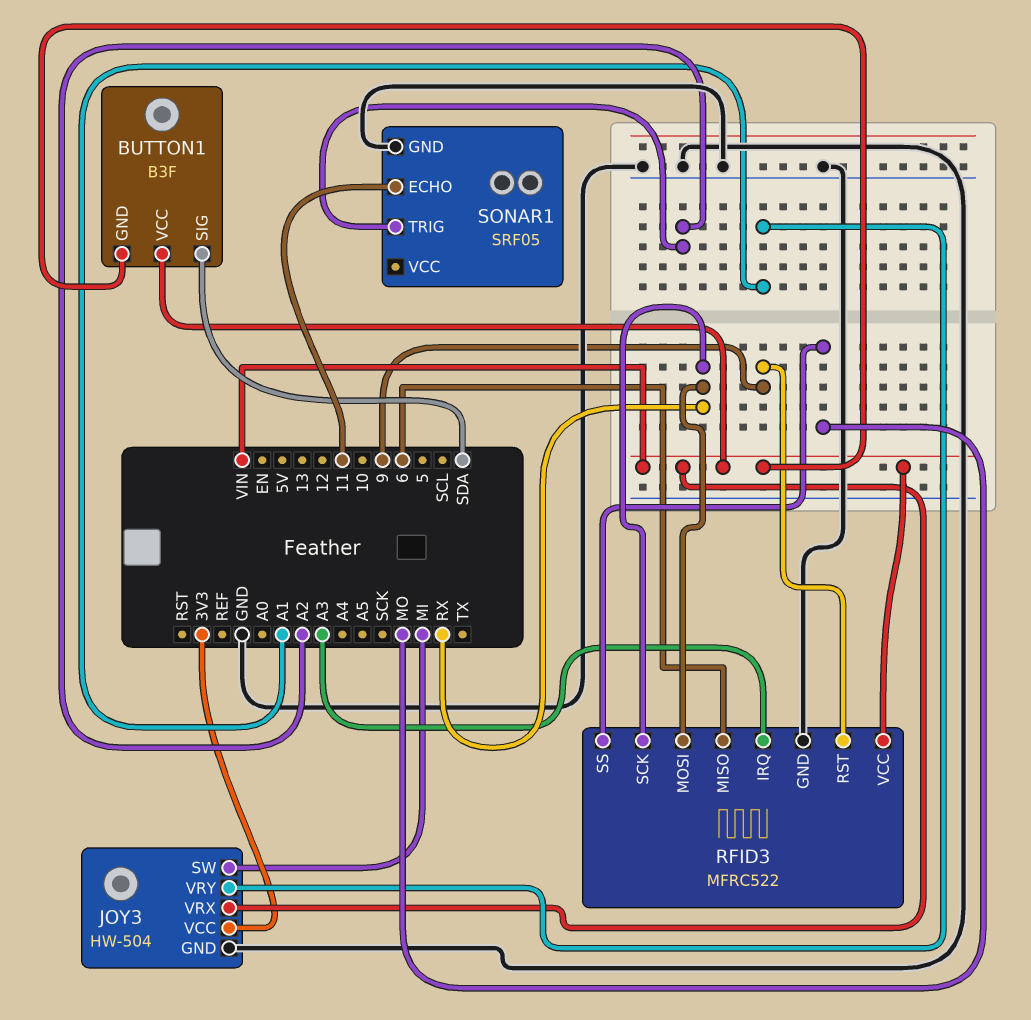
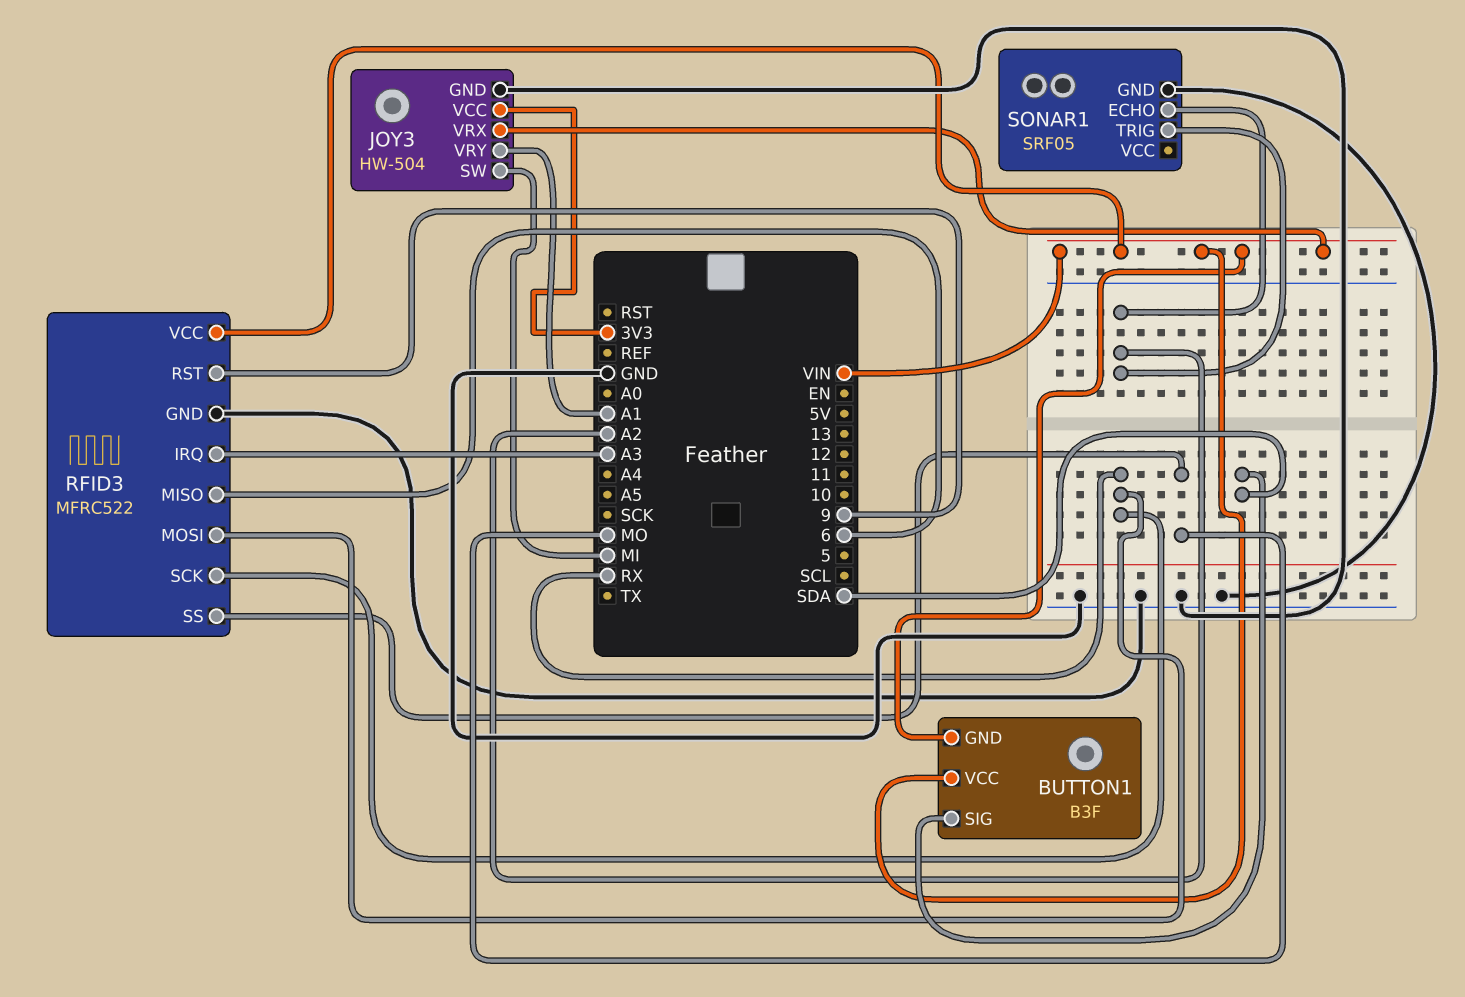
SONAR1 pin ECHO: 11 -> A2

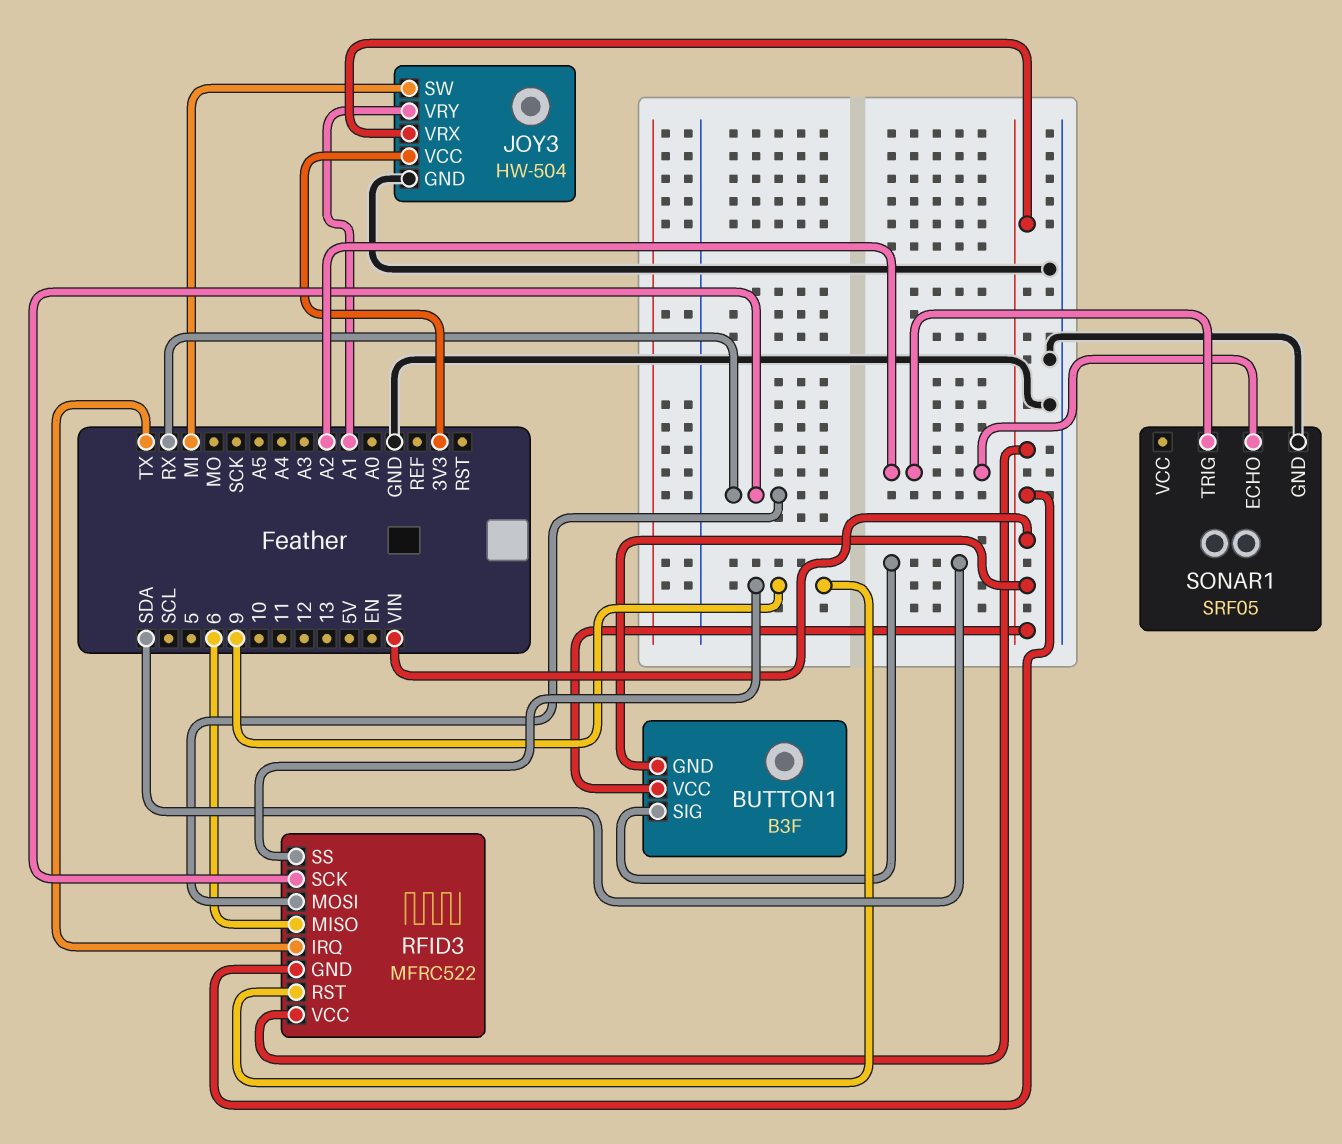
RFID3 pin GND: GND -> VIN
RFID3 pin IRQ: A3 -> TX
RFID3 pin SS: MO -> 9

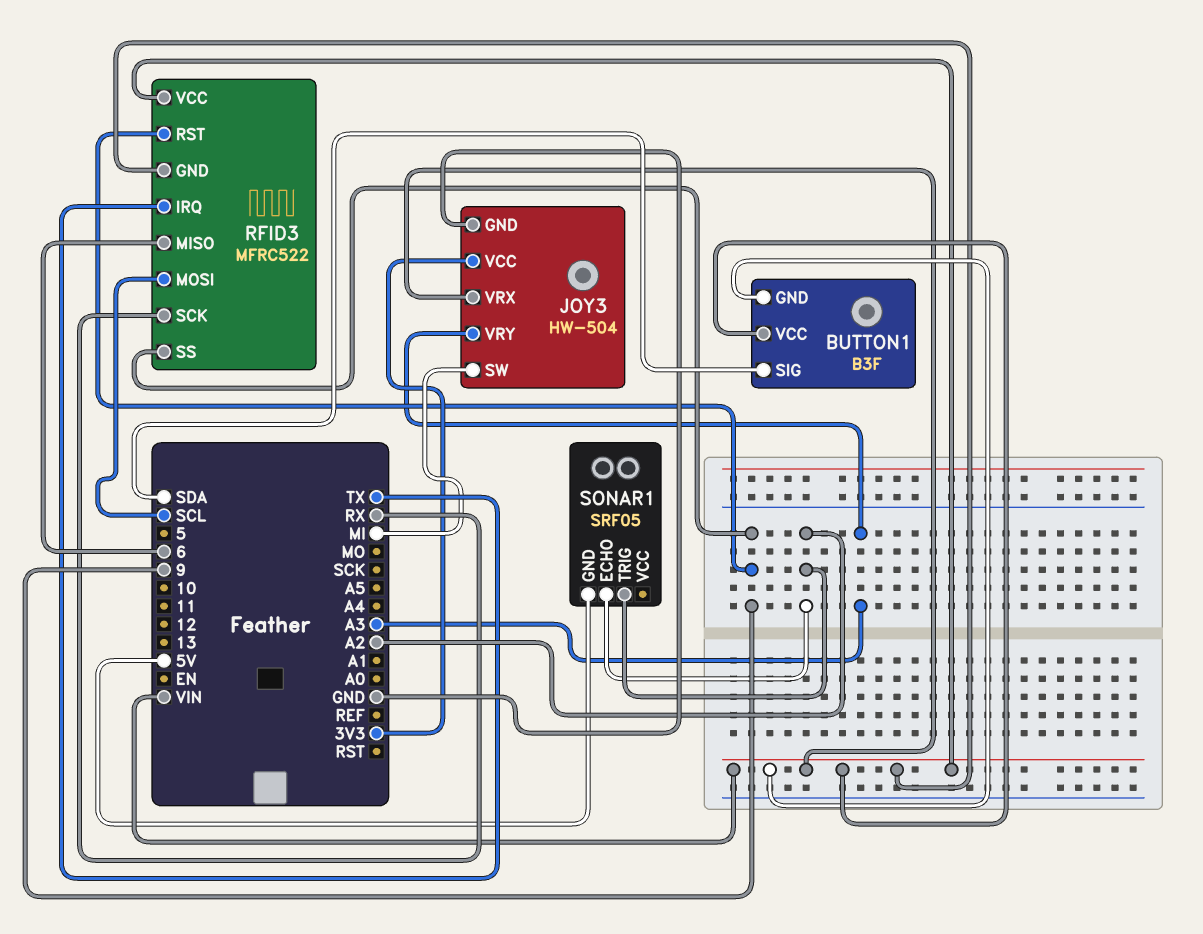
JOY3 pin VRY: A1 -> A3
RFID3 pin MOSI: RX -> SCL
SONAR1 pin GND: GND -> 5V

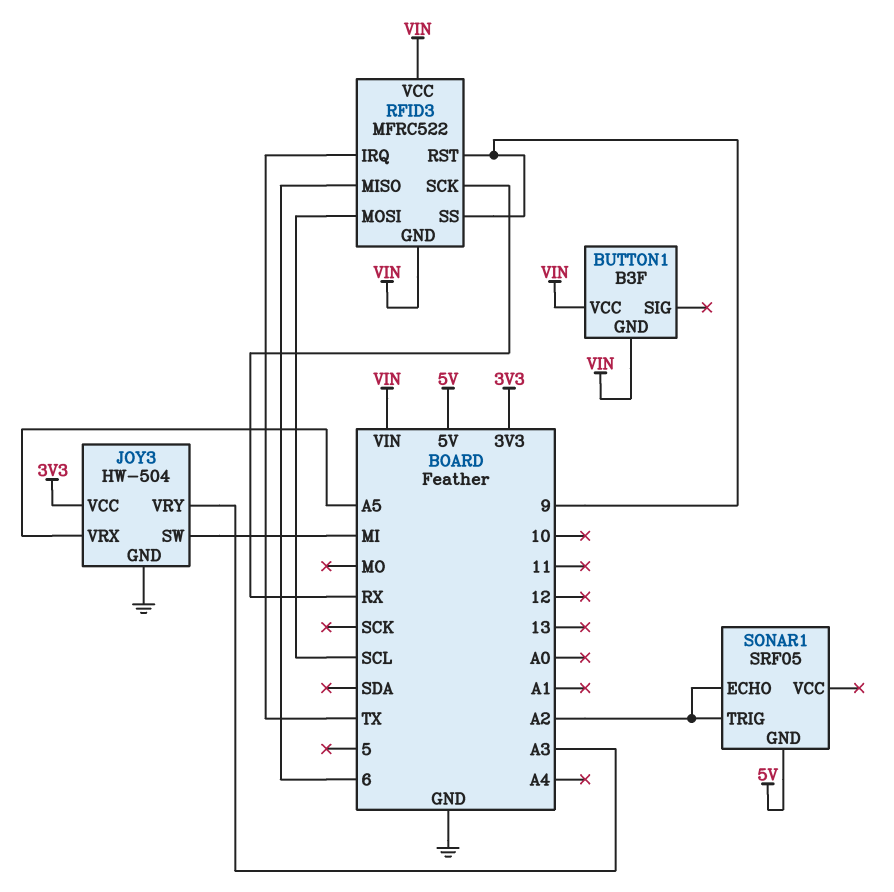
BUTTON1 pin SIG: SDA -> none
JOY3 pin VRX: VIN -> A5

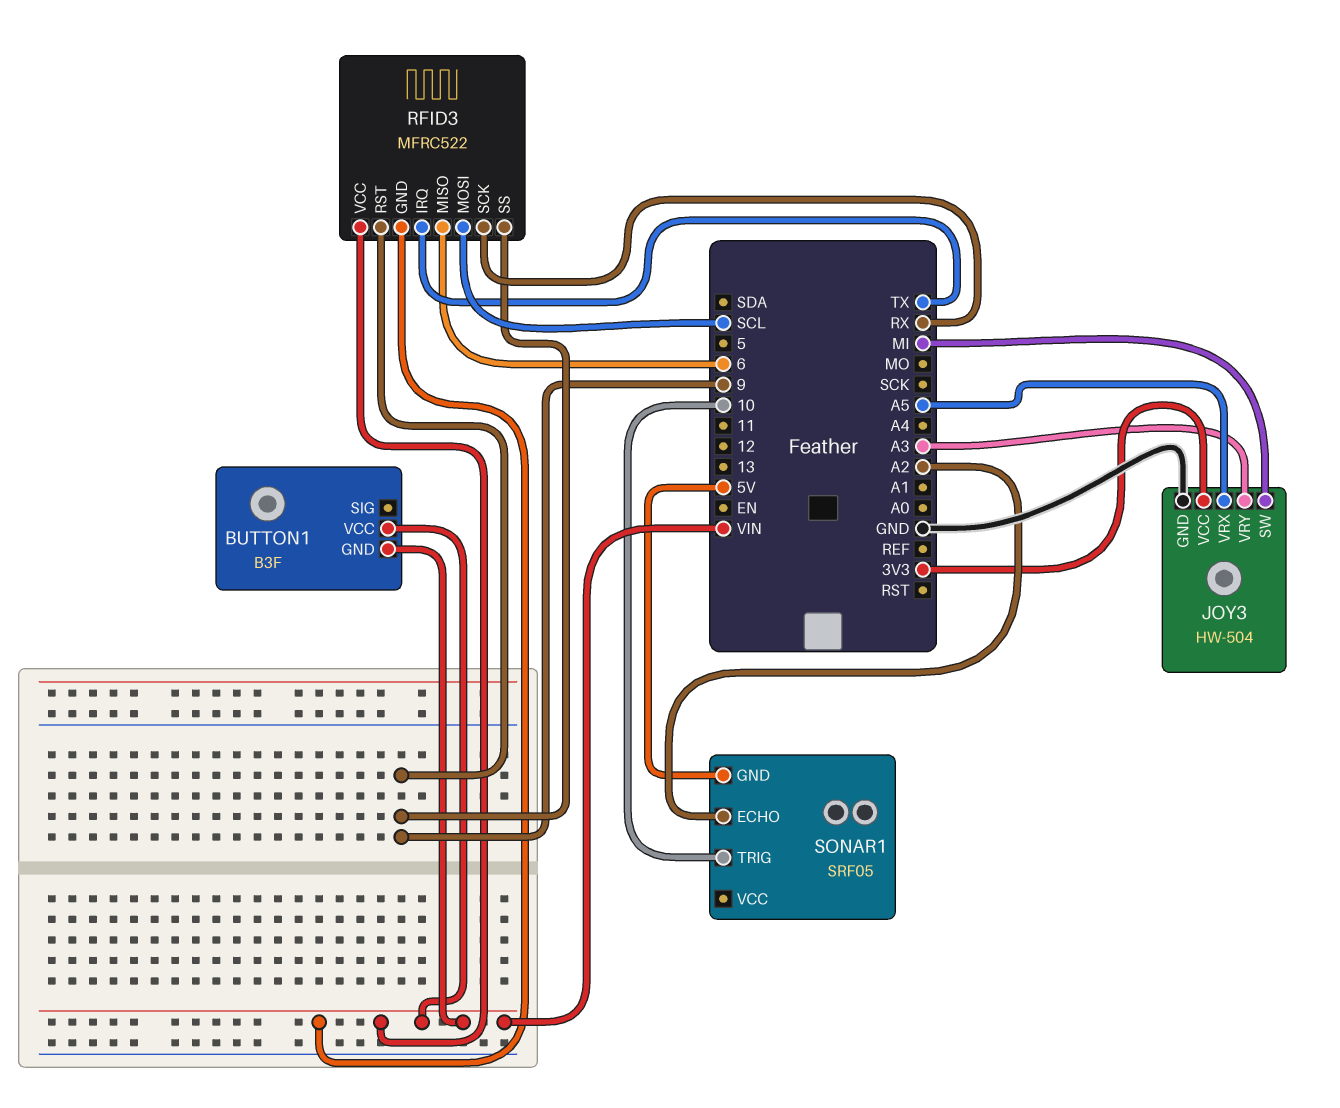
SONAR1 pin TRIG: A2 -> 10

